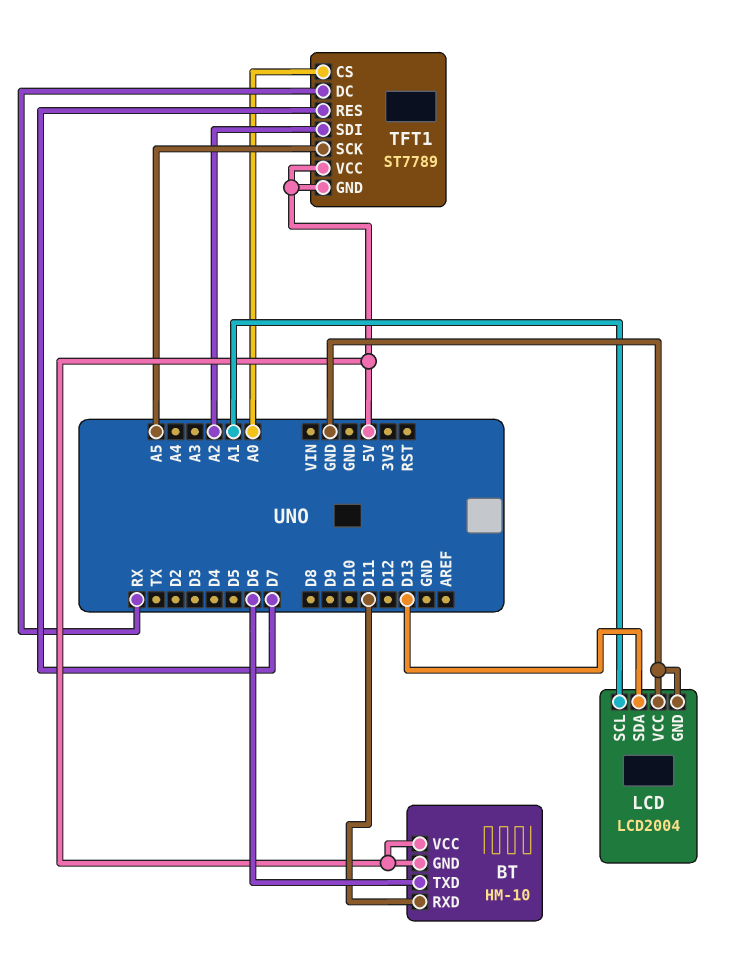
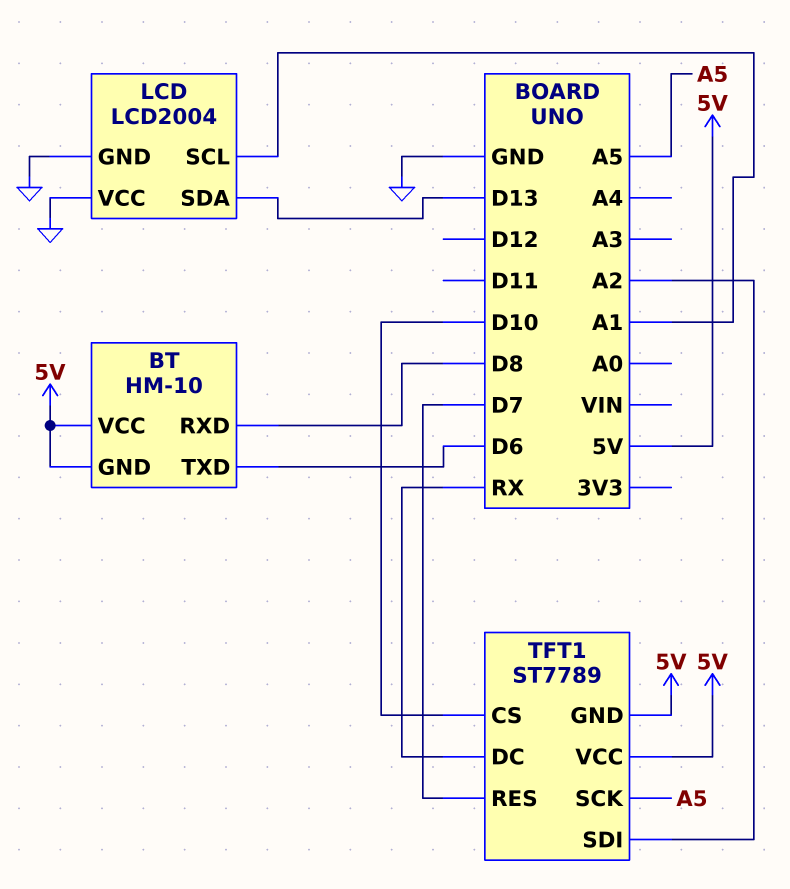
BT pin RXD: D11 -> D8
TFT1 pin CS: A0 -> D10

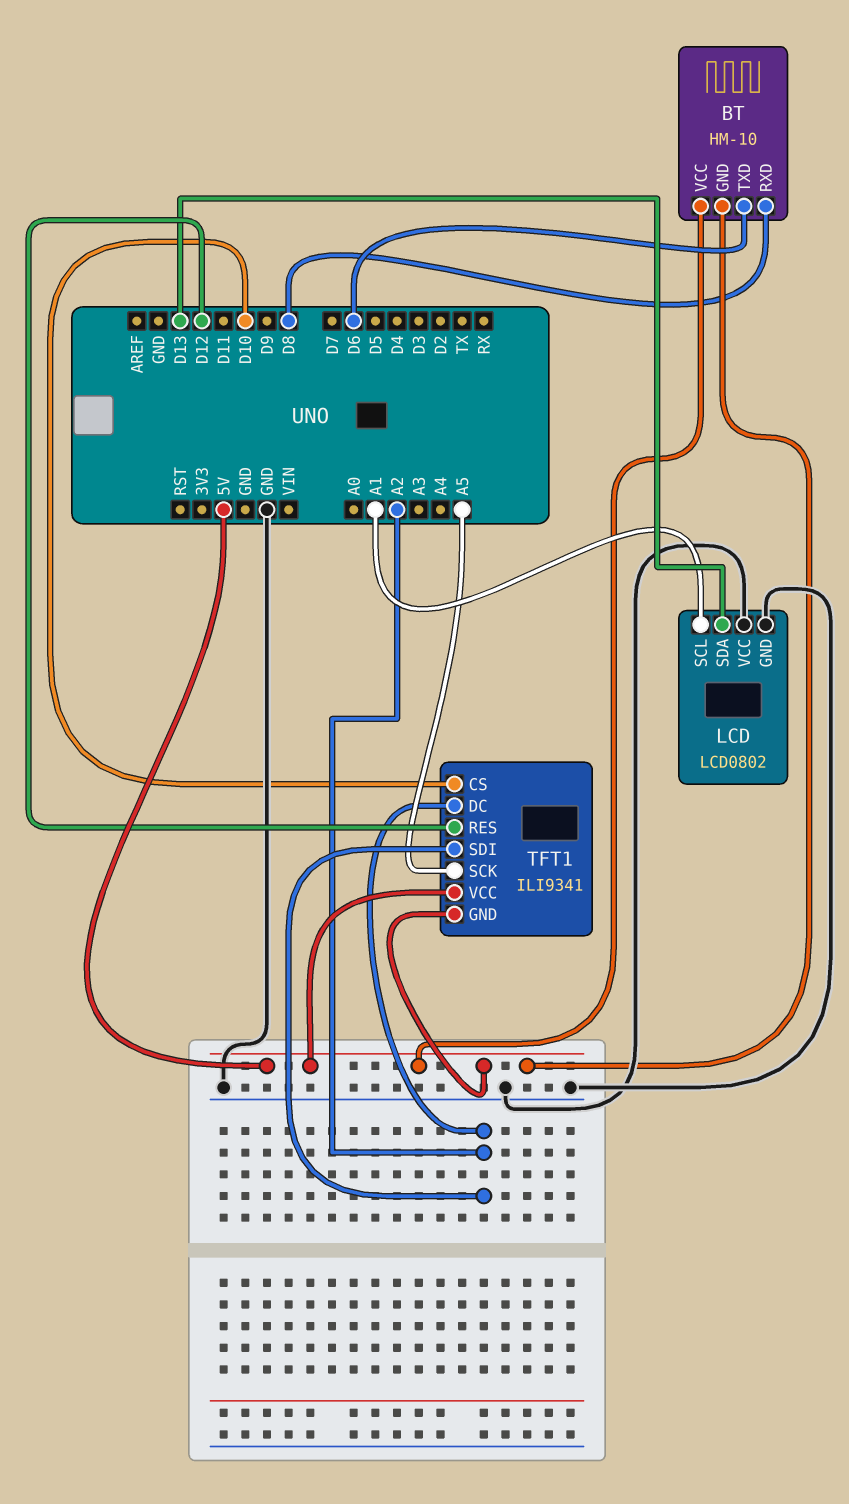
LCD: LCD2004 -> LCD0802
TFT1: ST7789 -> ILI9341
TFT1 pin DC: RX -> A2
TFT1 pin RES: D7 -> D12

